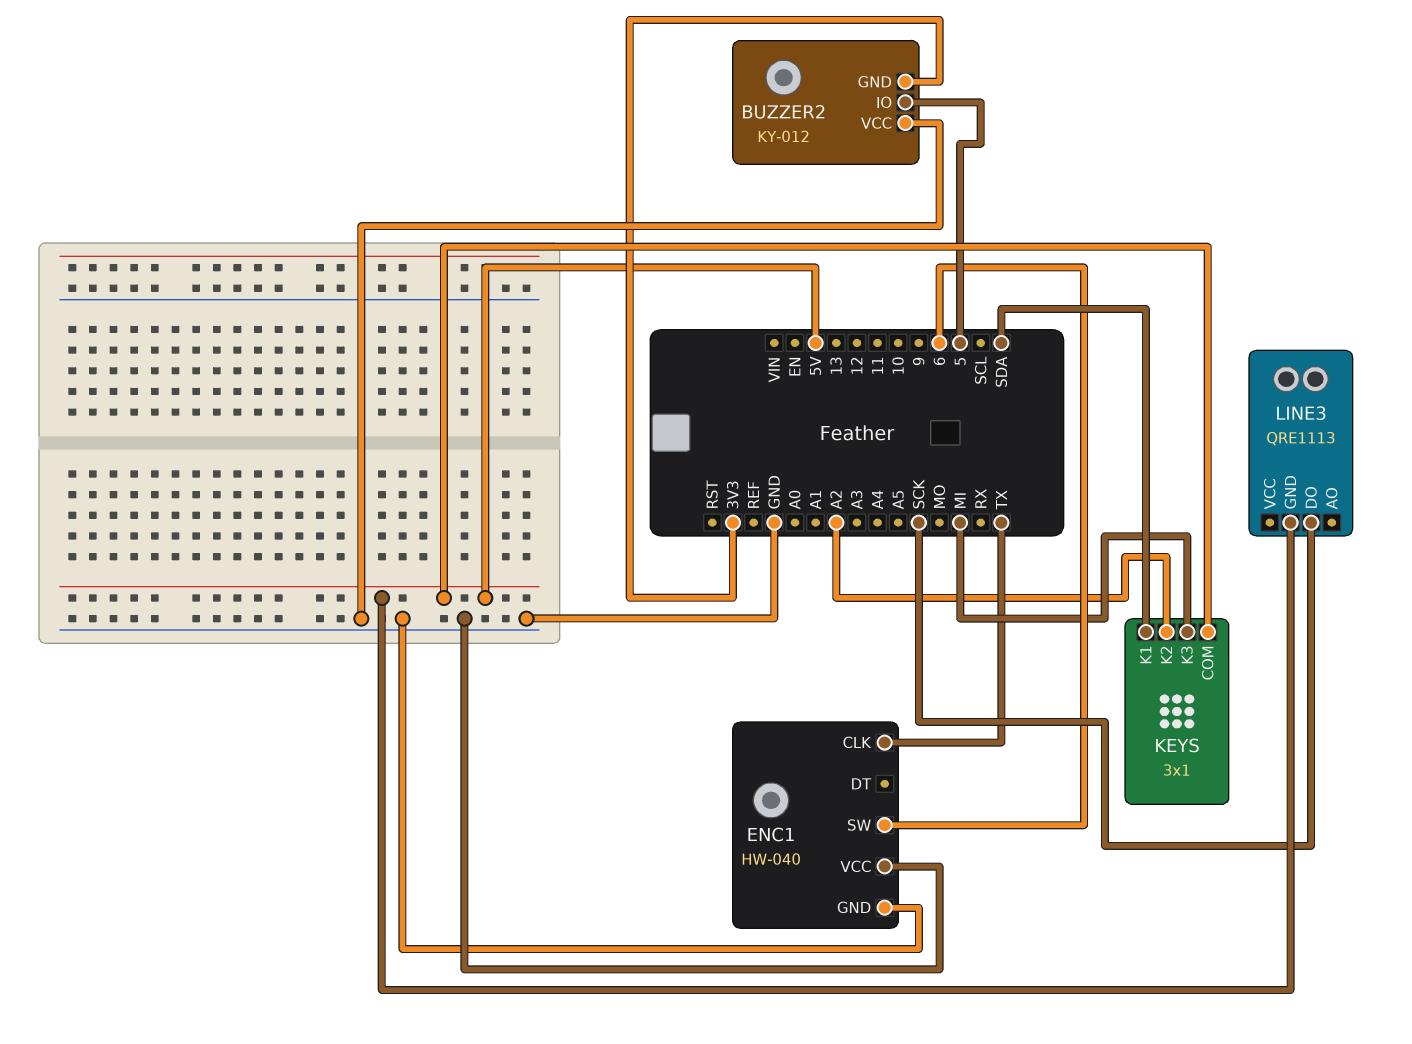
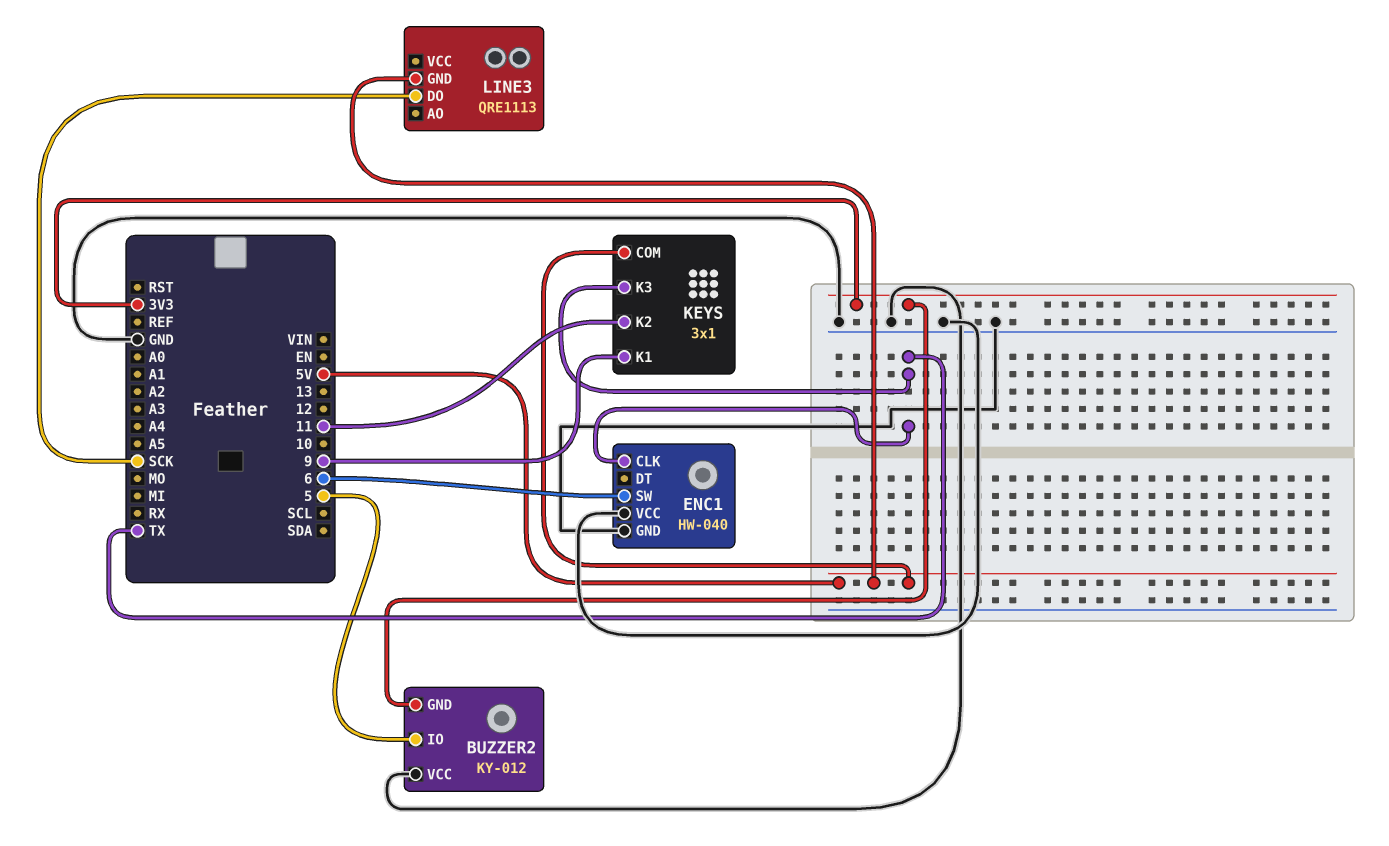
KEYS pin K1: SDA -> 9
KEYS pin K2: A2 -> 11
KEYS pin K3: MI -> TX

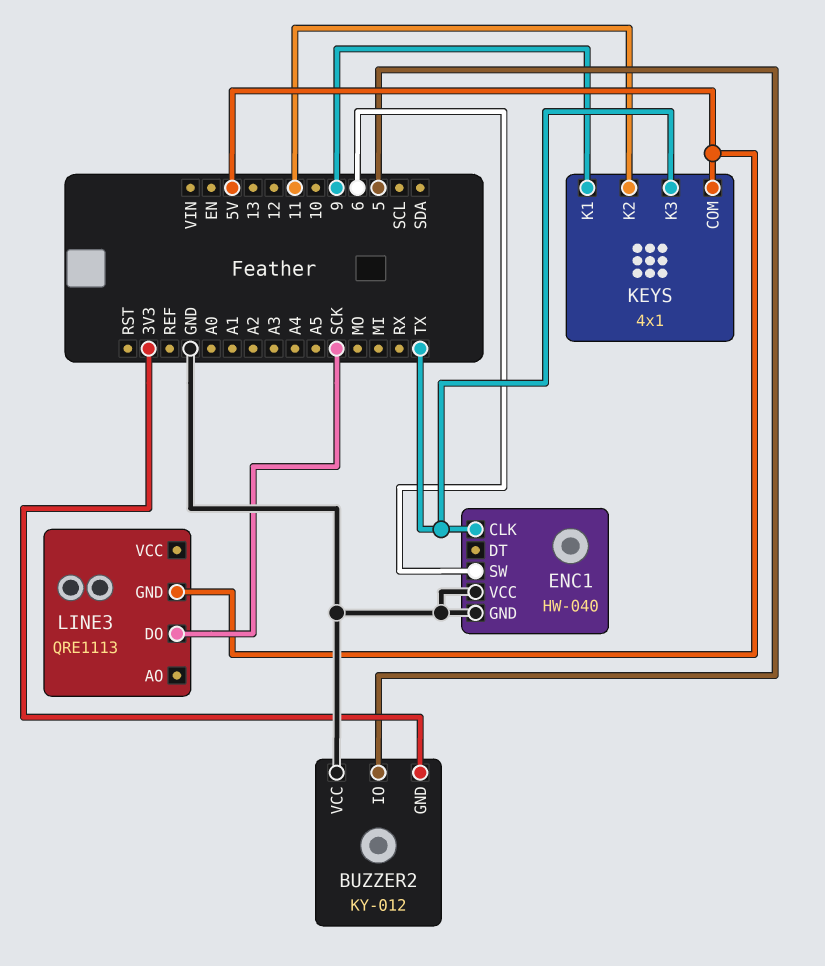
KEYS: 3x1 -> 4x1

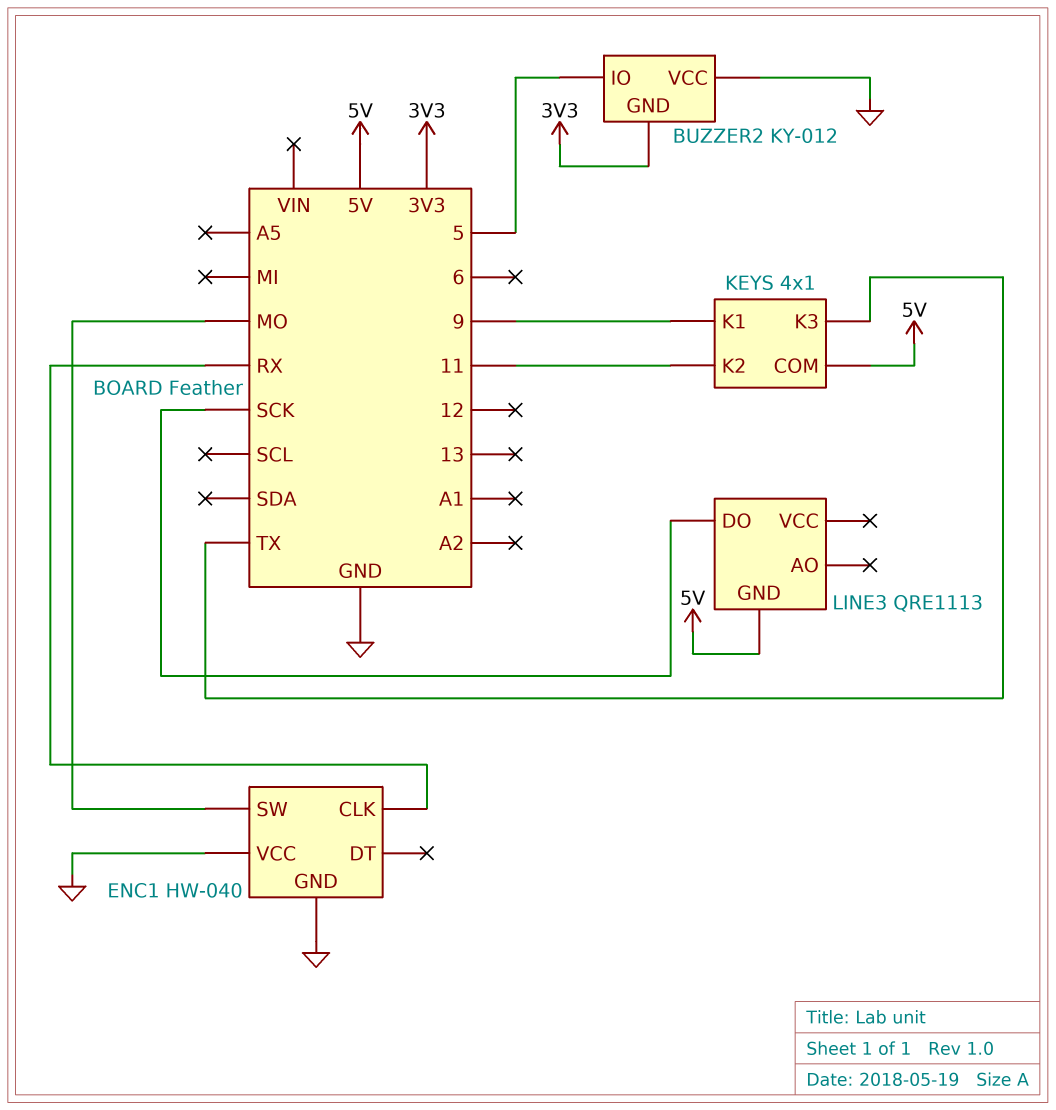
ENC1 pin CLK: TX -> RX
ENC1 pin SW: 6 -> MO

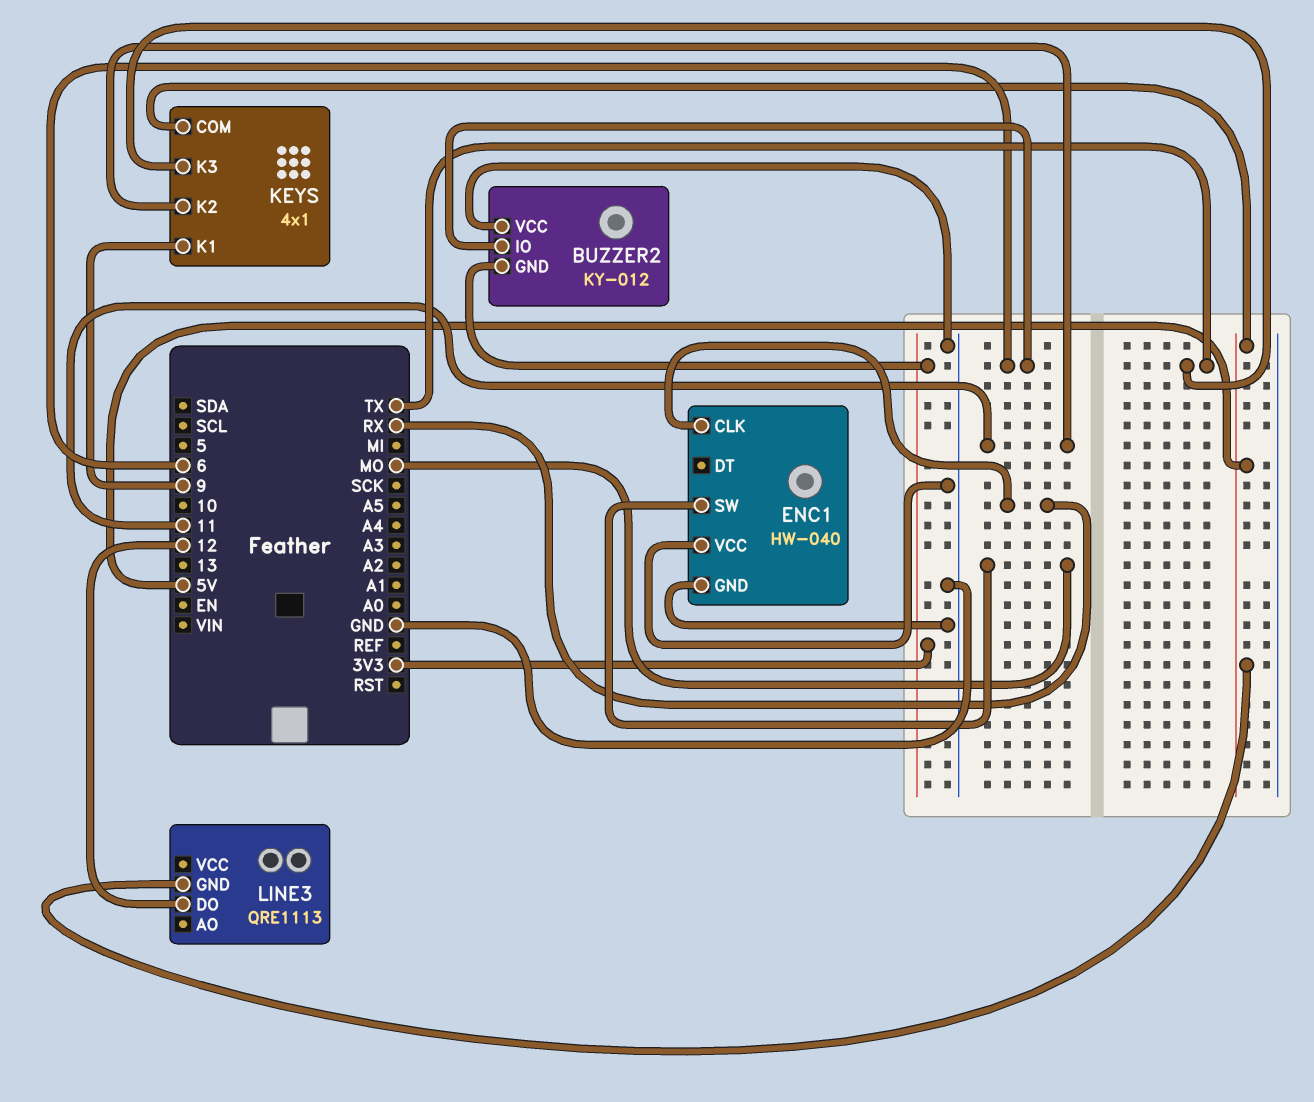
BUZZER2 pin IO: 5 -> 6
LINE3 pin DO: SCK -> 12

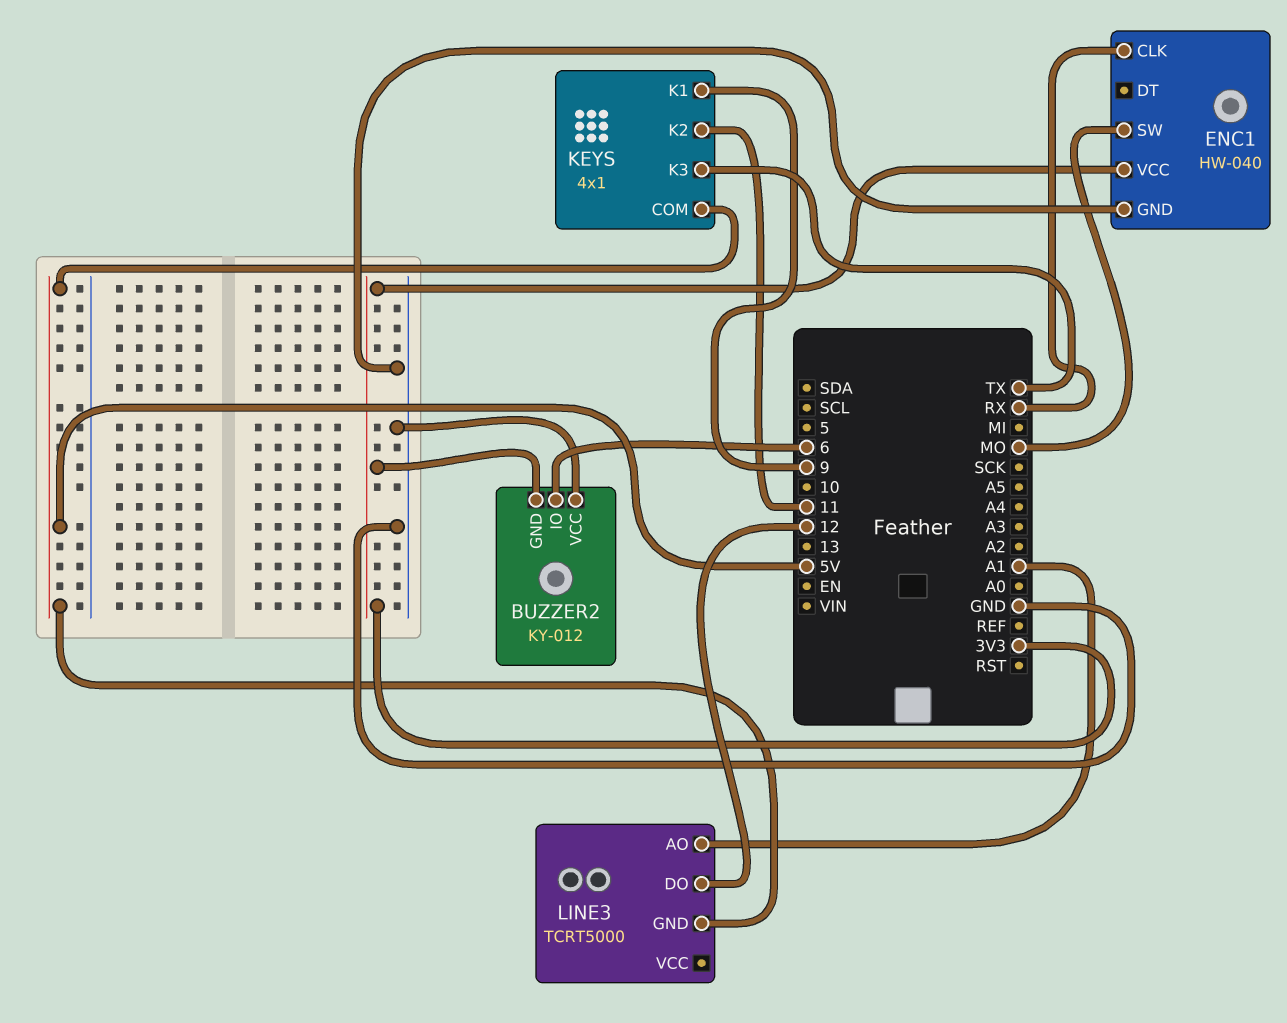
ENC1 pin VCC: GND -> 3V3
LINE3: QRE1113 -> TCRT5000
LINE3 pin AO: none -> A1

